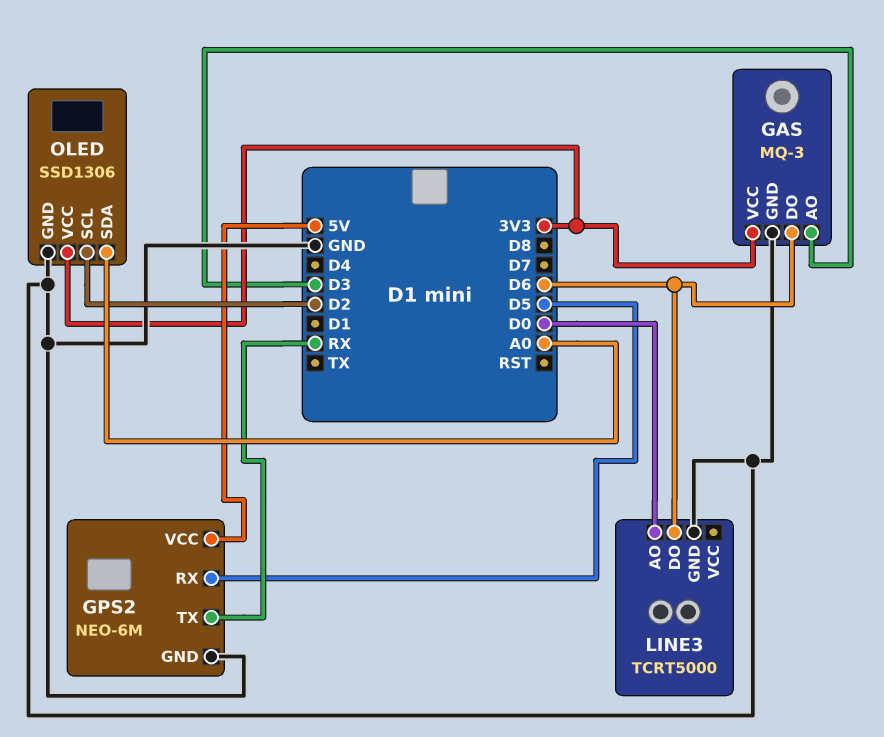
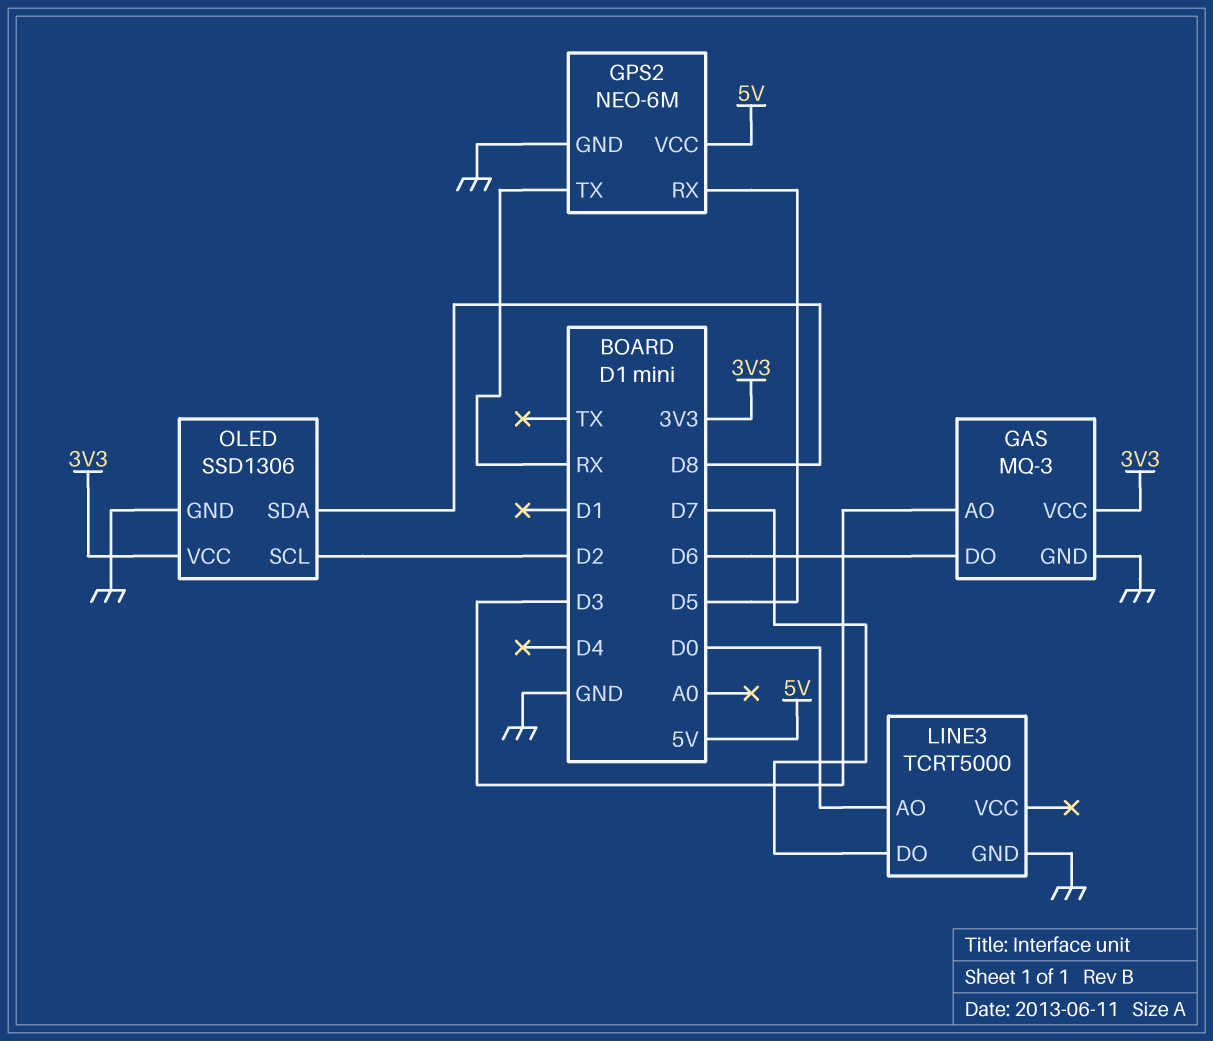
LINE3 pin DO: D6 -> D7
OLED pin SDA: A0 -> D8

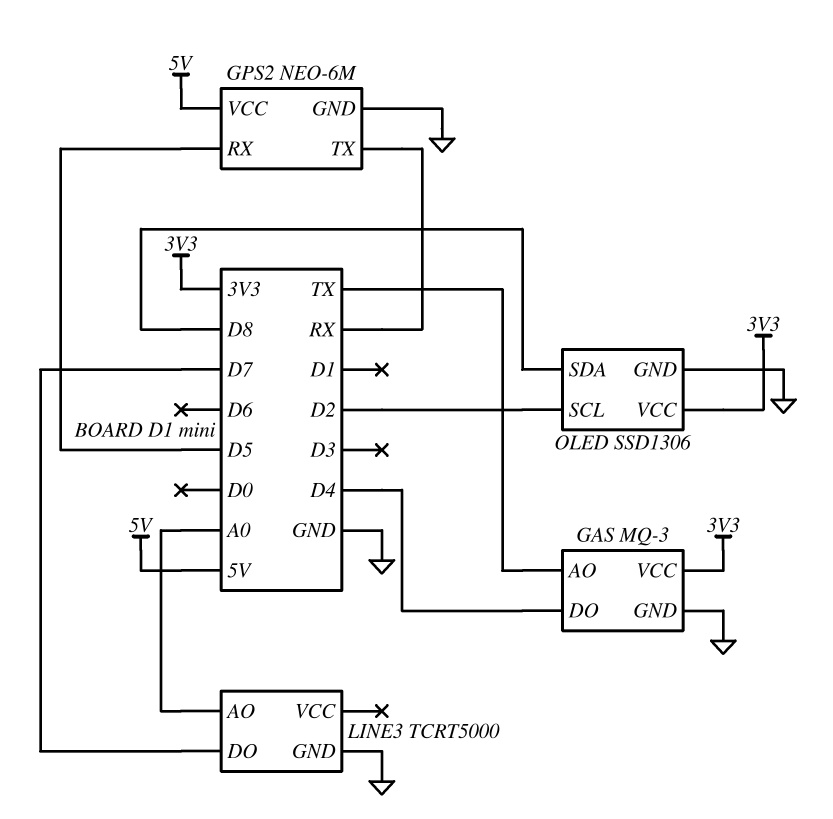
GAS pin AO: D3 -> TX
GAS pin DO: D6 -> D4
LINE3 pin AO: D0 -> A0

